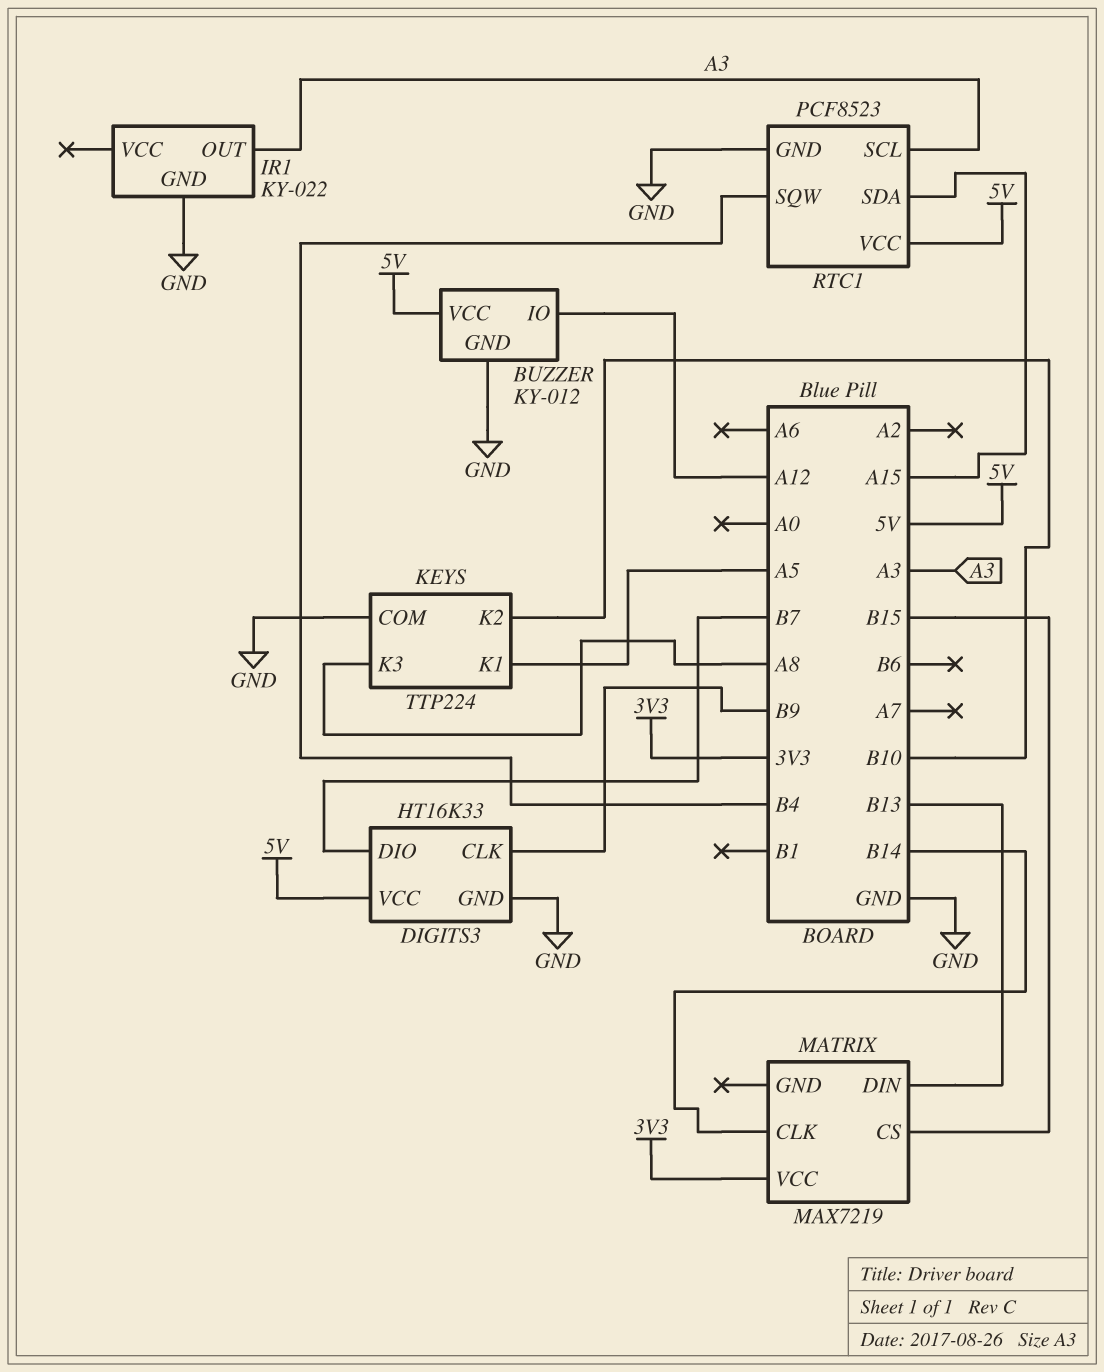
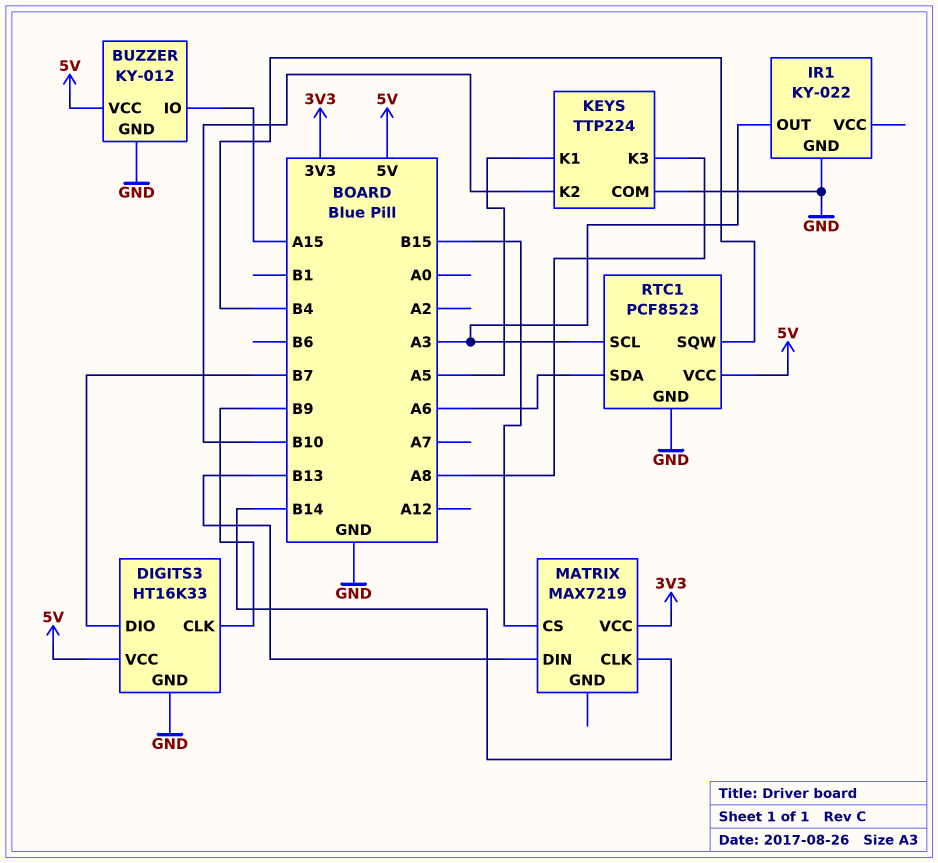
BUZZER pin IO: A12 -> A15
RTC1 pin SDA: A15 -> A6

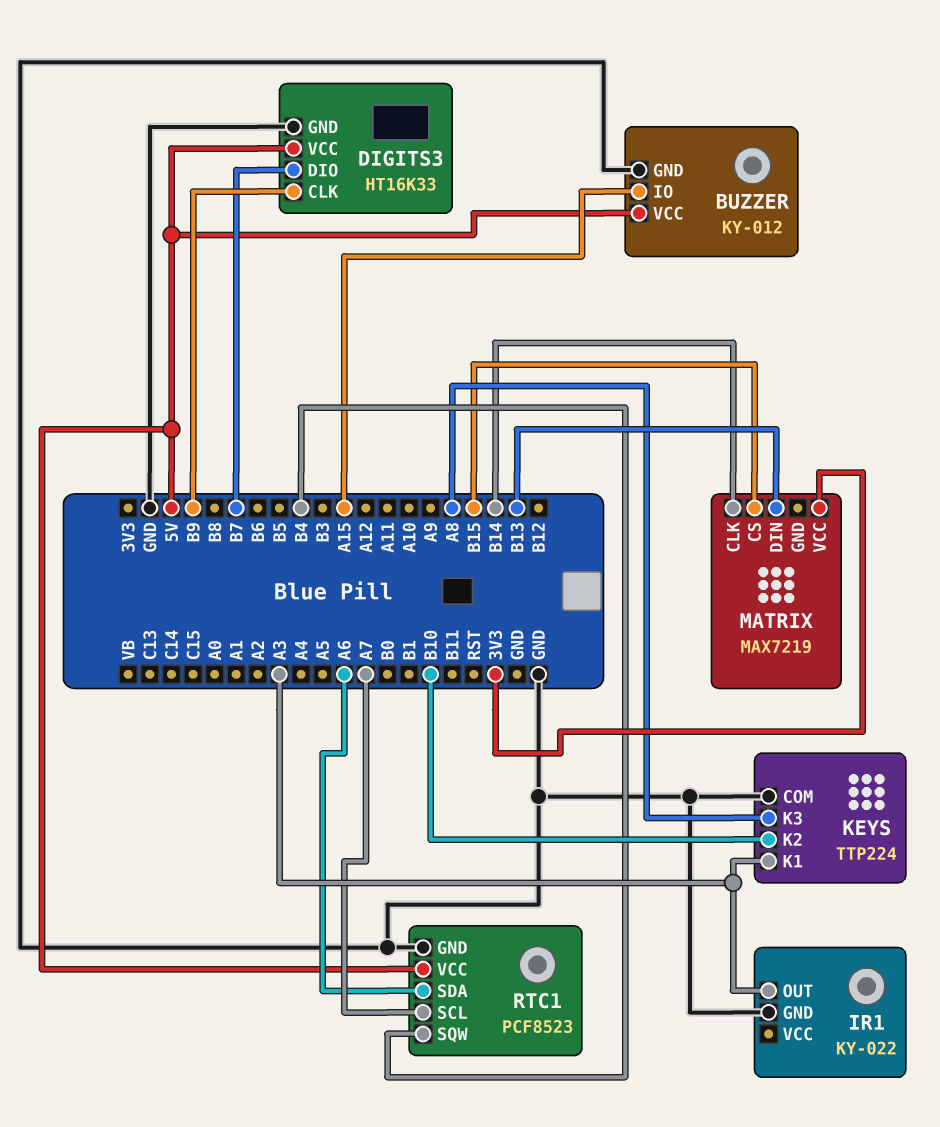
KEYS pin K1: A5 -> A3
RTC1 pin SCL: A3 -> A7

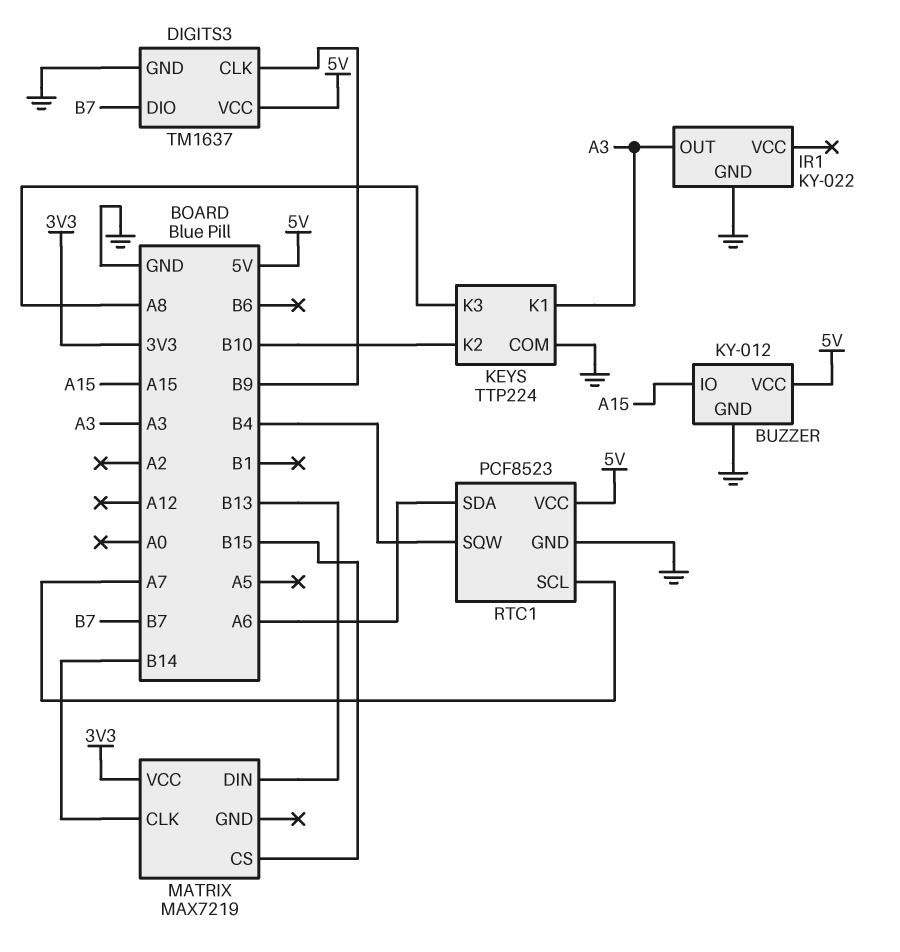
DIGITS3: HT16K33 -> TM1637

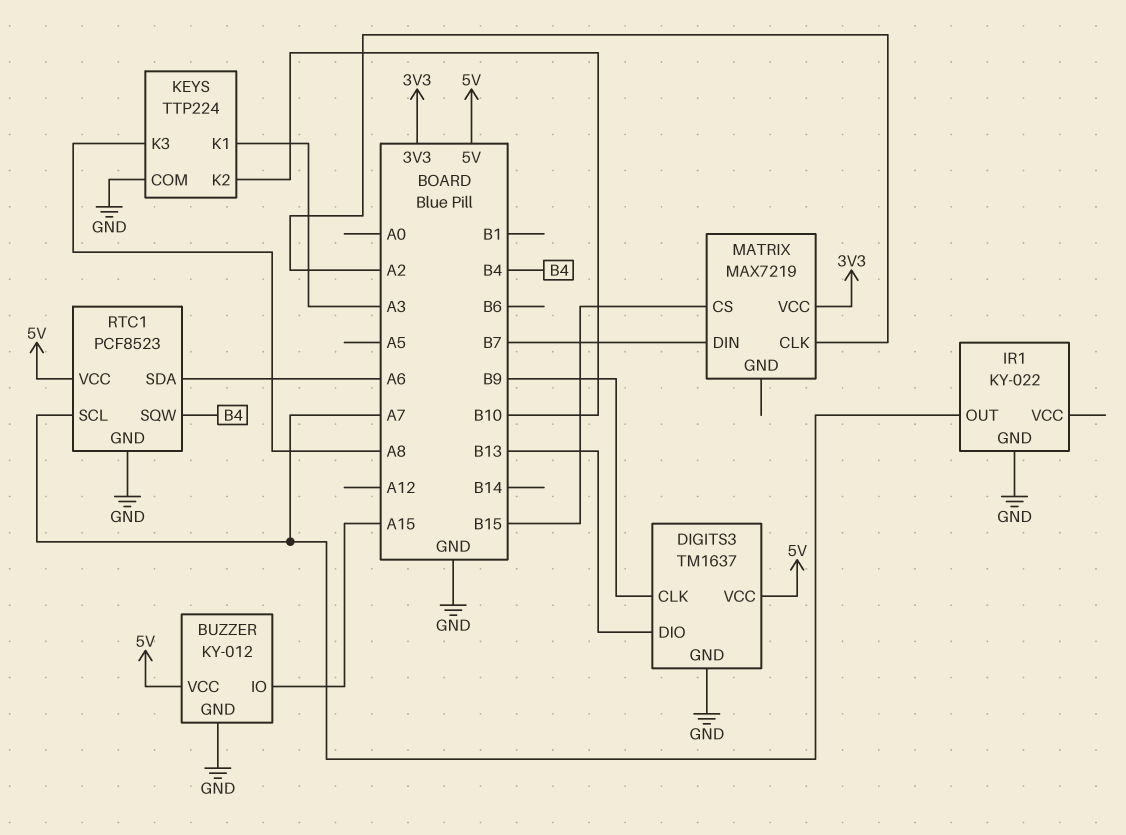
DIGITS3 pin DIO: B7 -> B13
IR1 pin OUT: A3 -> A7
MATRIX pin CLK: B14 -> A2
MATRIX pin DIN: B13 -> B7

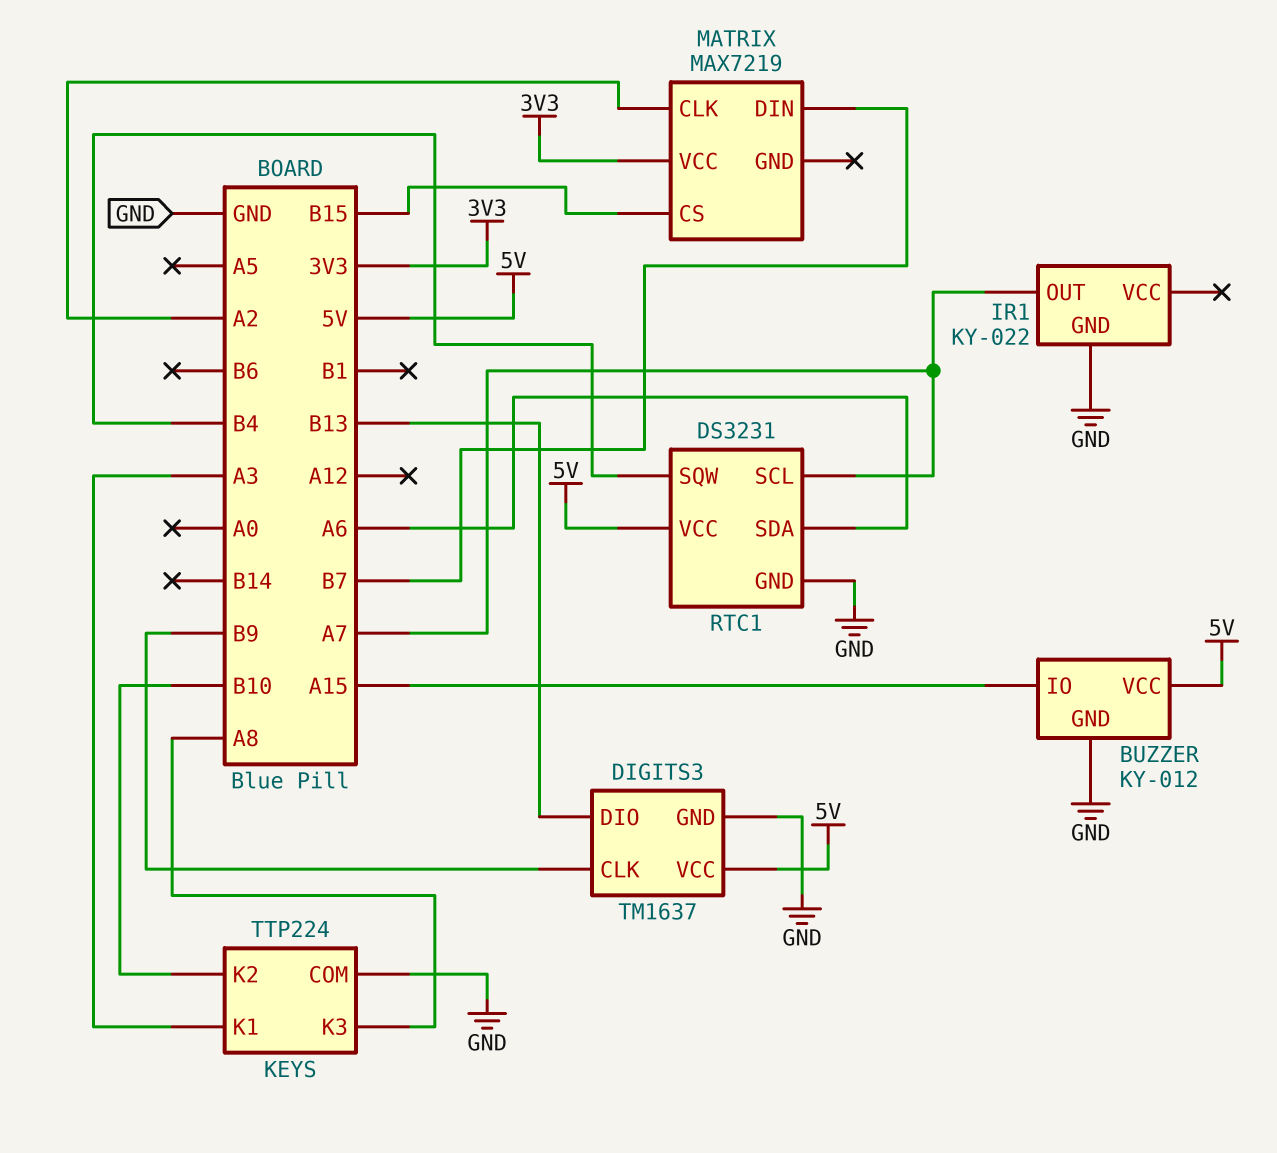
RTC1: PCF8523 -> DS3231

